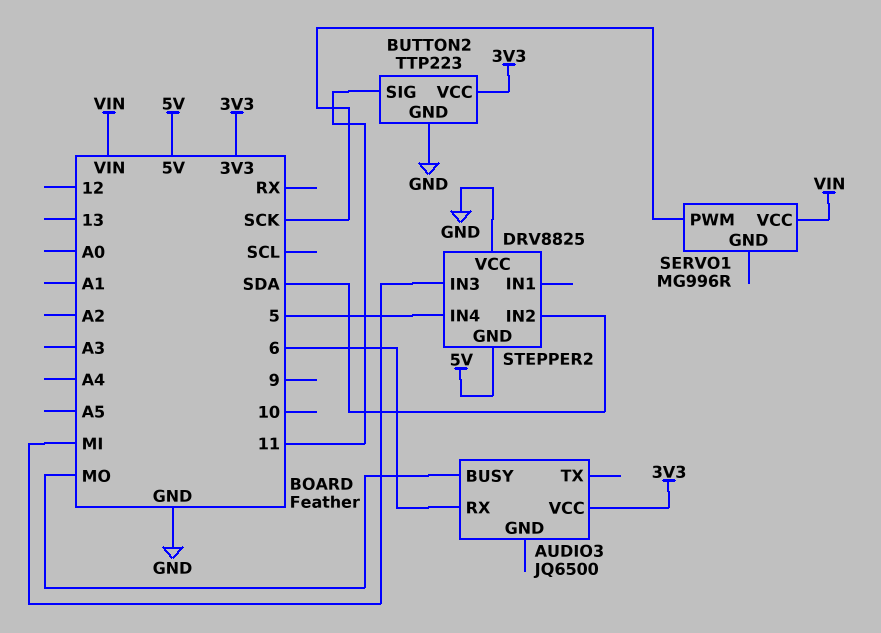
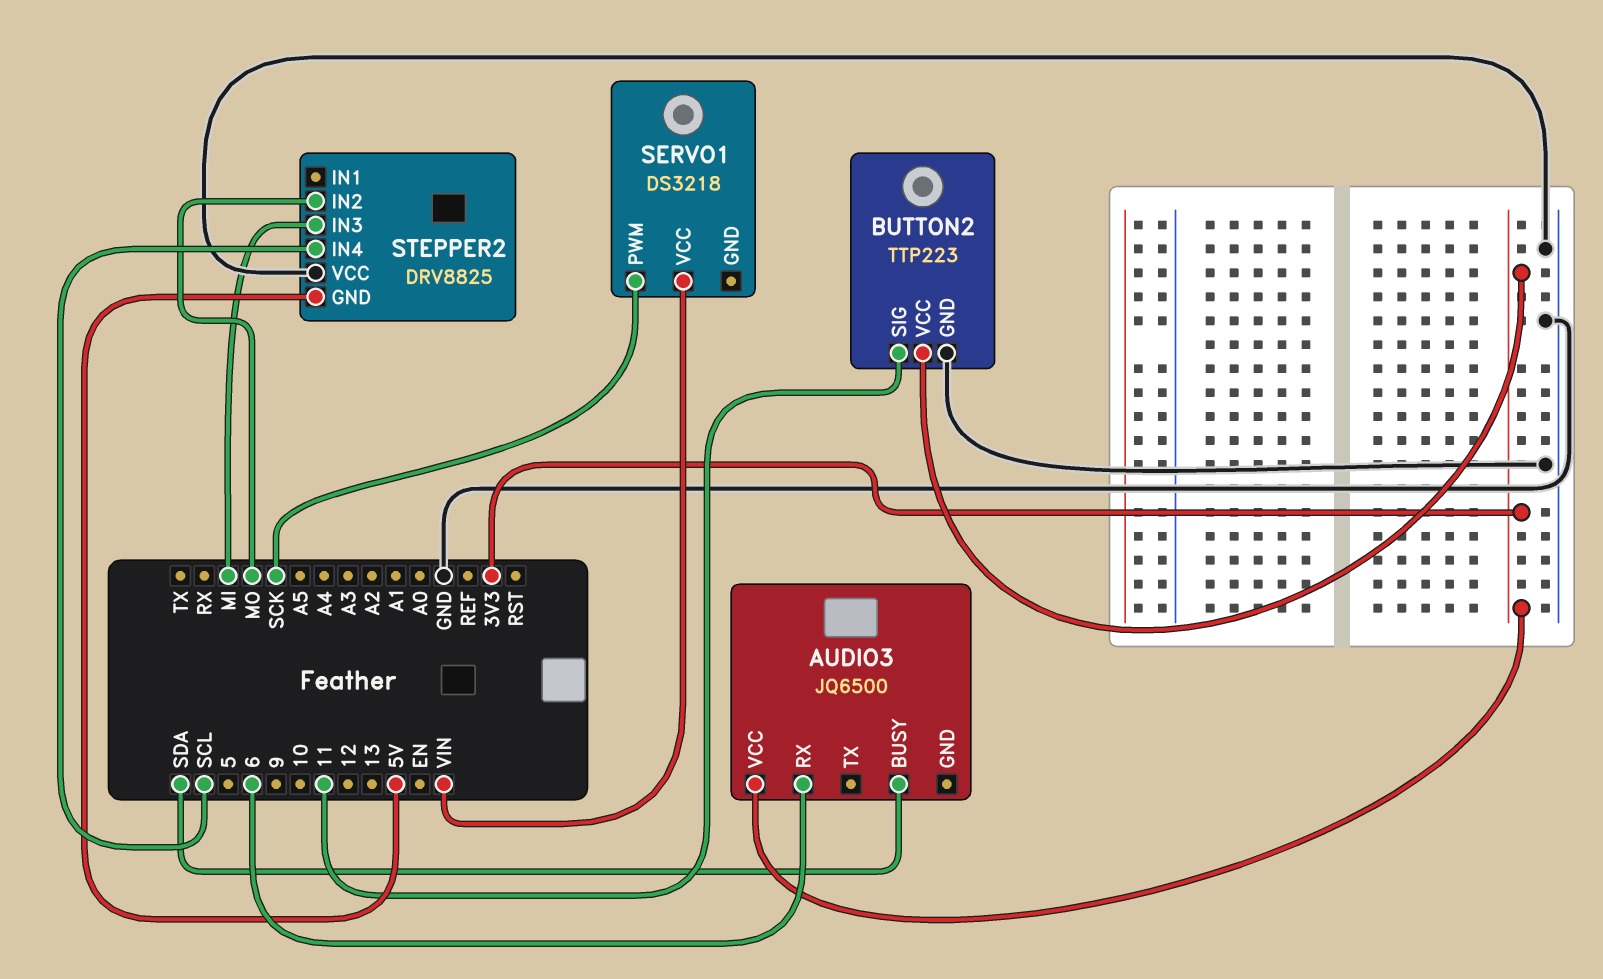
AUDIO3 pin BUSY: MO -> SDA
SERVO1: MG996R -> DS3218
STEPPER2 pin IN2: SDA -> MO
STEPPER2 pin IN4: 5 -> SCL

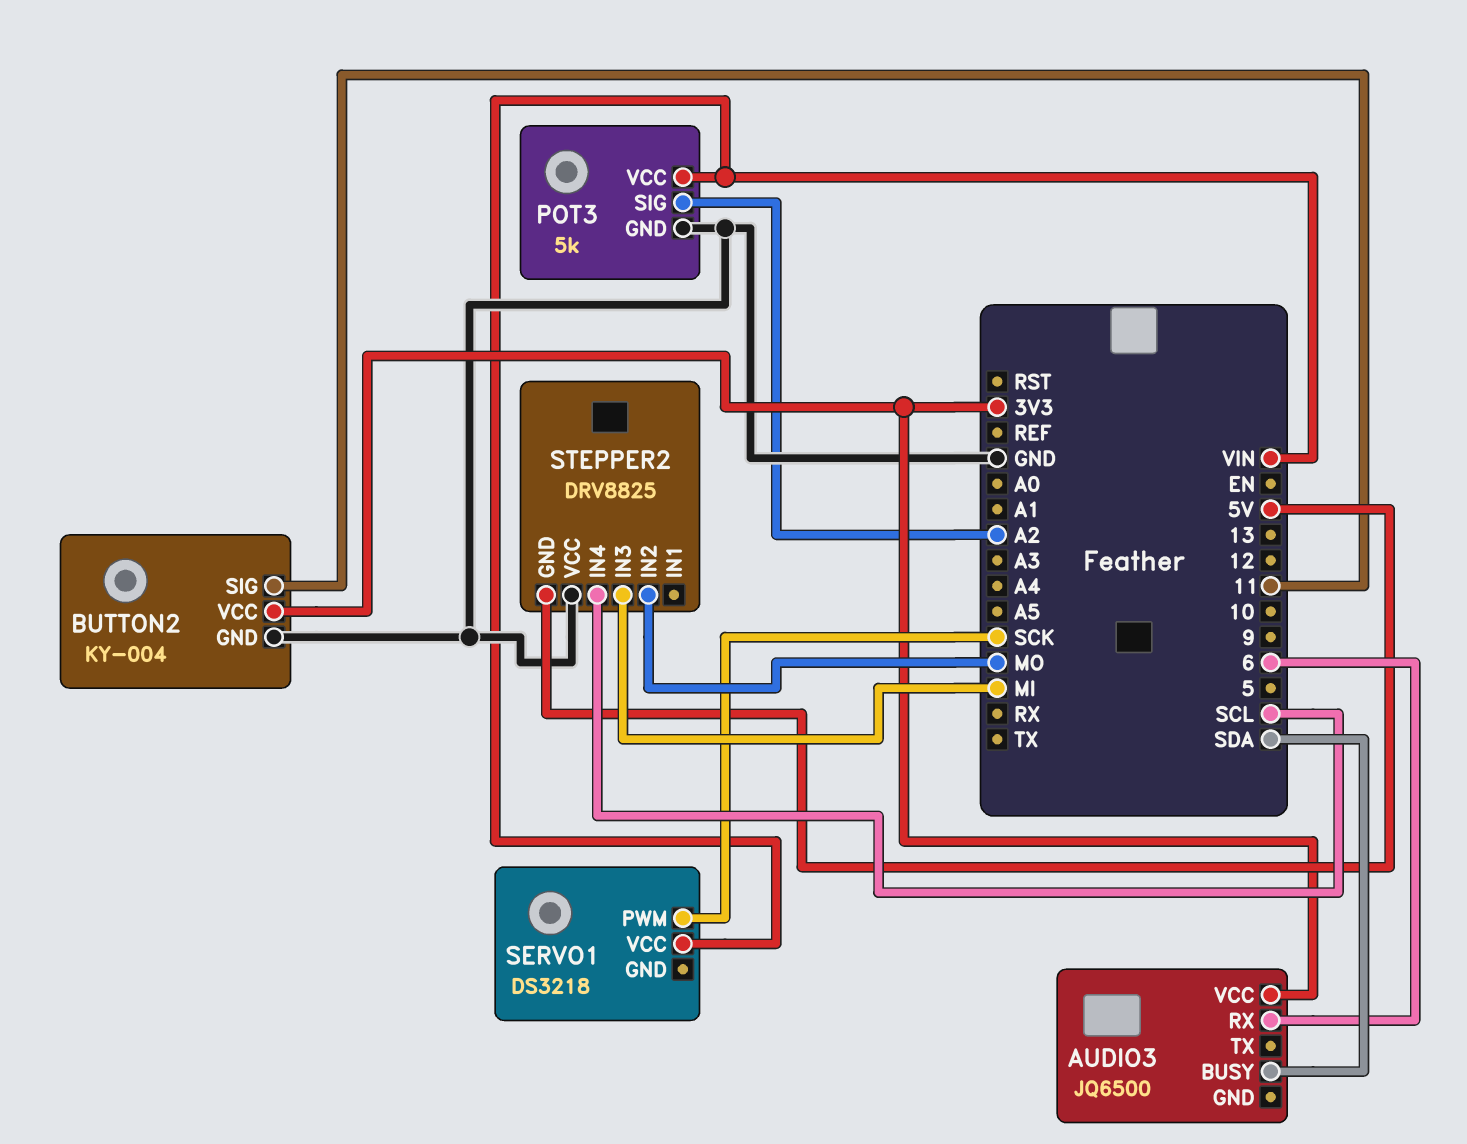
BUTTON2: TTP223 -> KY-004
POT3: none -> 5k
POT3 pin GND: none -> GND
POT3 pin SIG: none -> A2
POT3 pin VCC: none -> VIN

